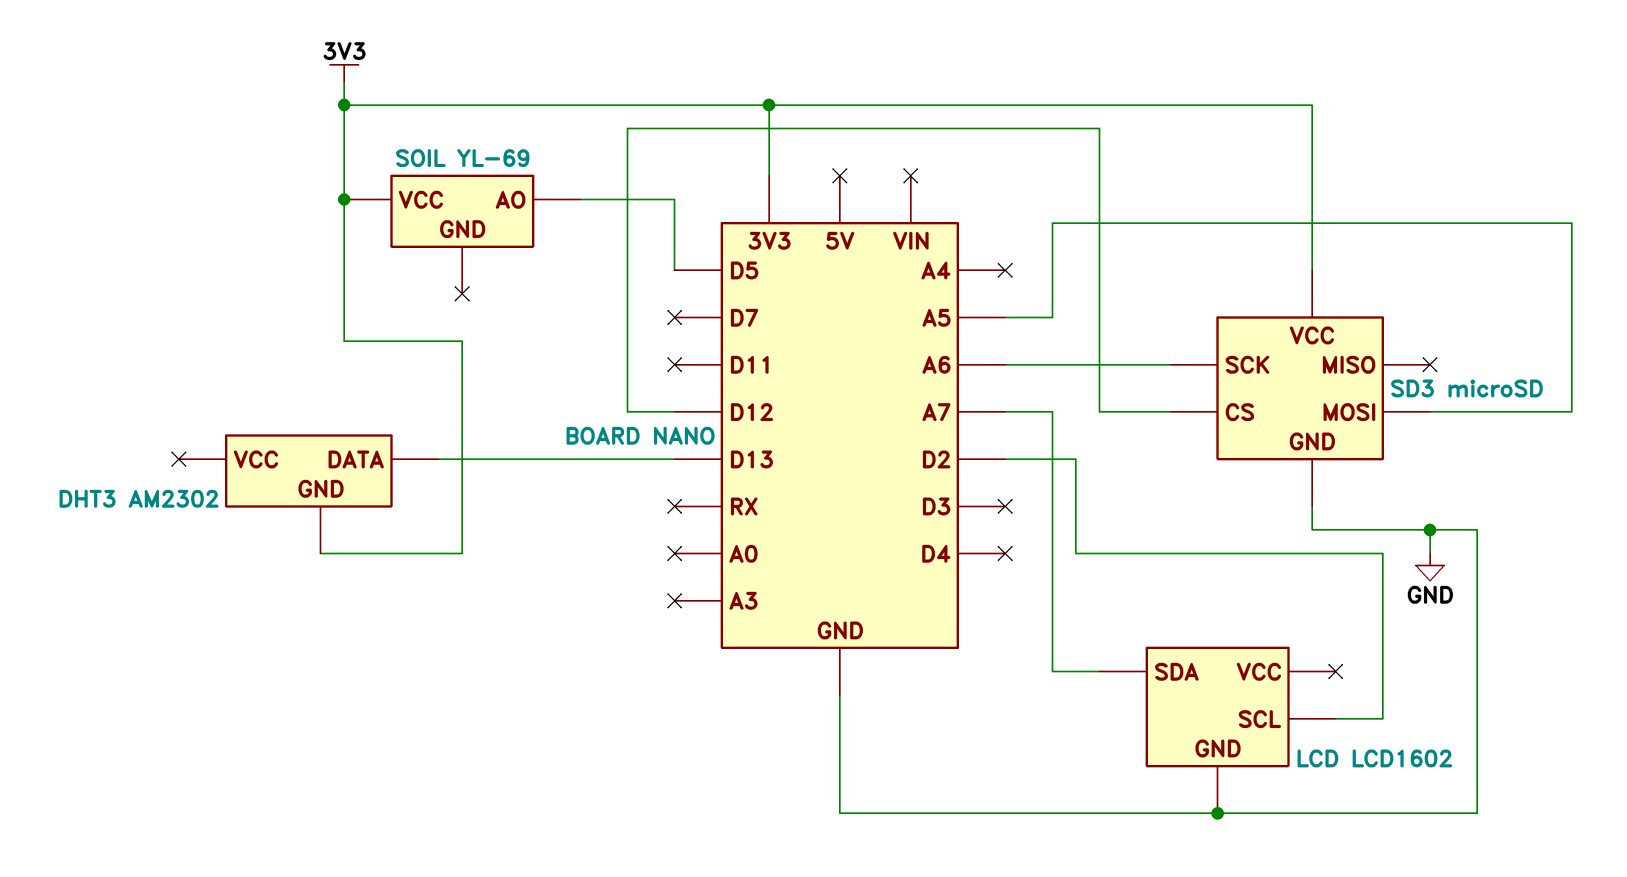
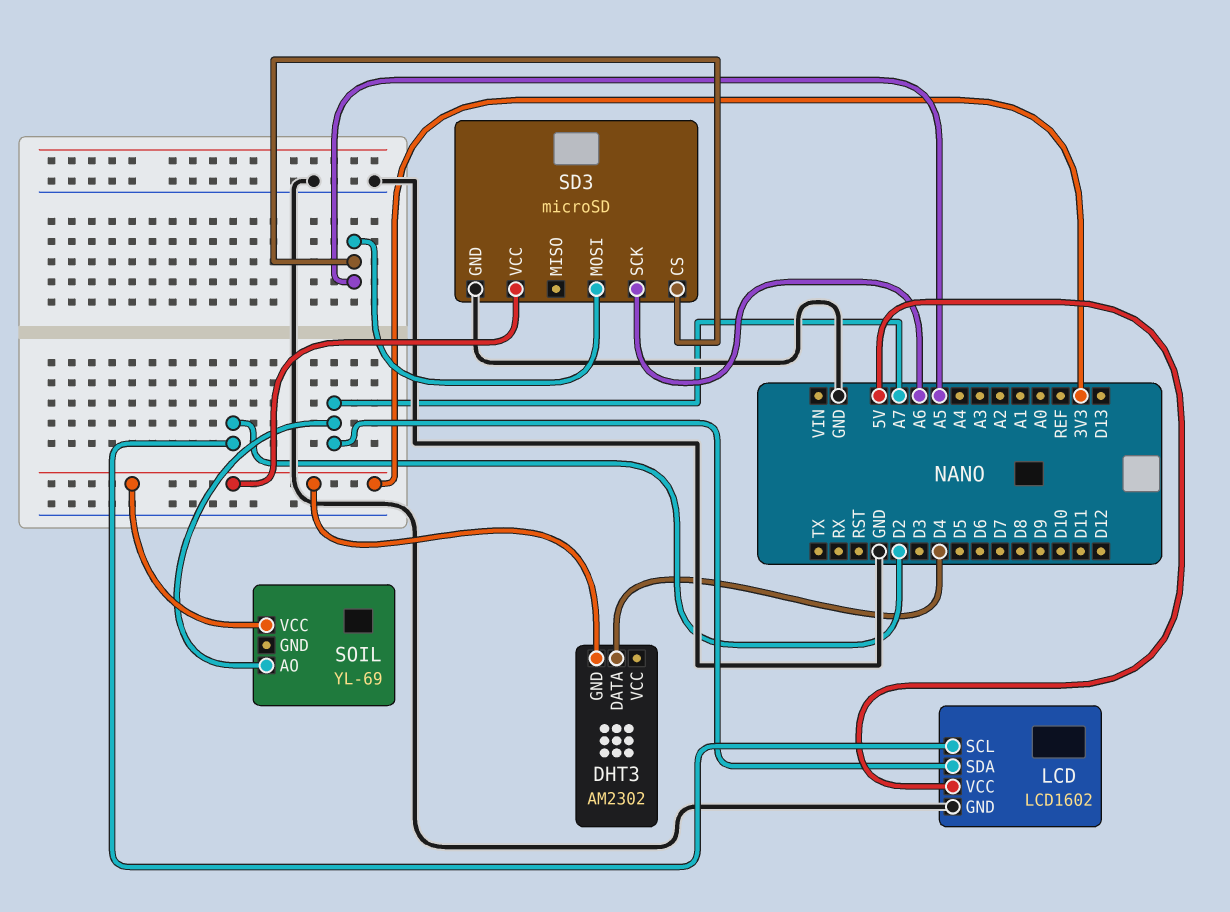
DHT3 pin DATA: D13 -> D4
LCD pin VCC: none -> 5V
SD3 pin CS: D12 -> A5
SOIL pin AO: D5 -> A7

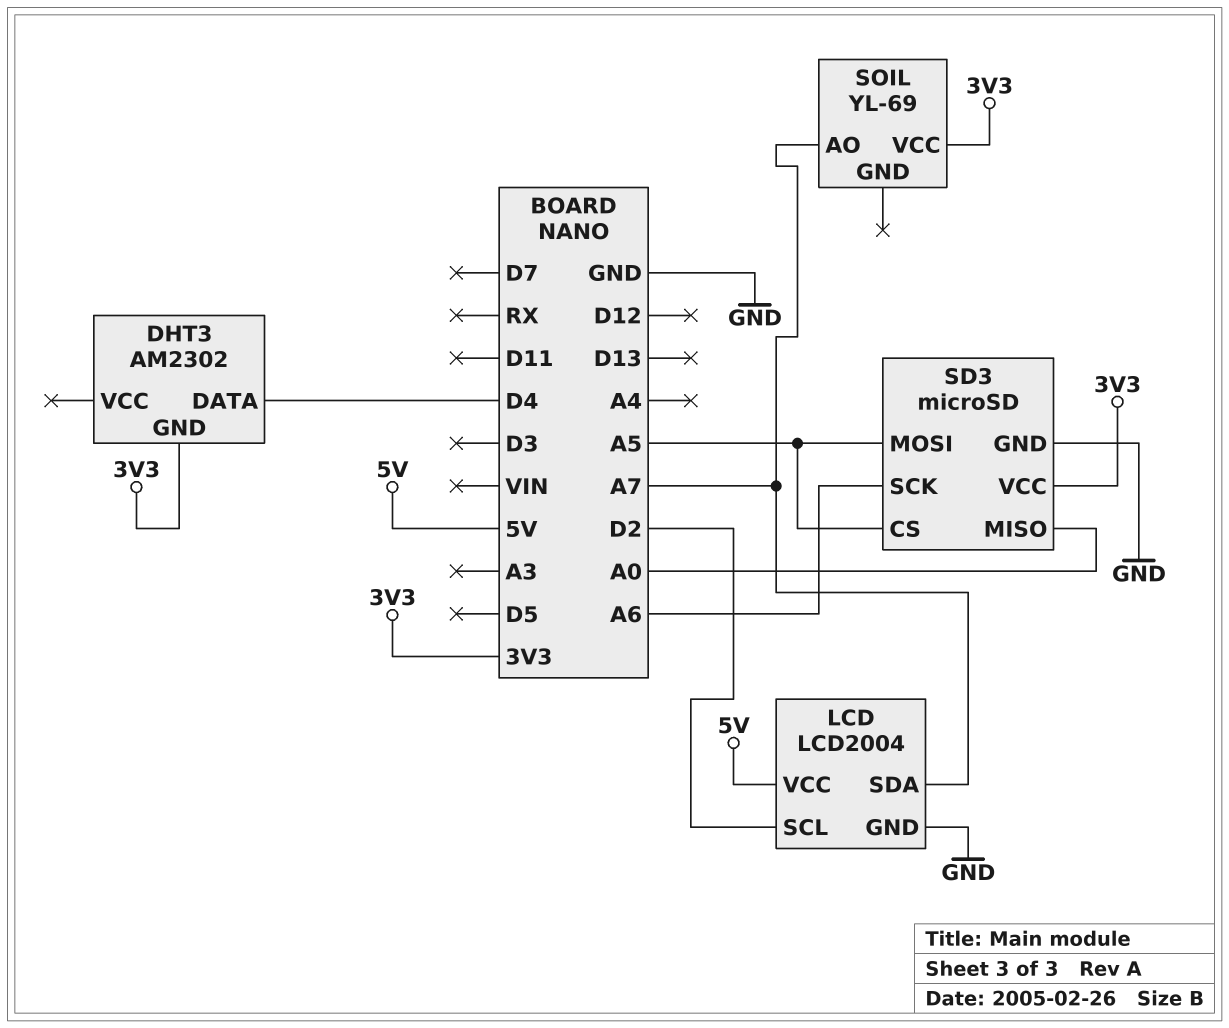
LCD: LCD1602 -> LCD2004
SD3 pin MISO: none -> A0

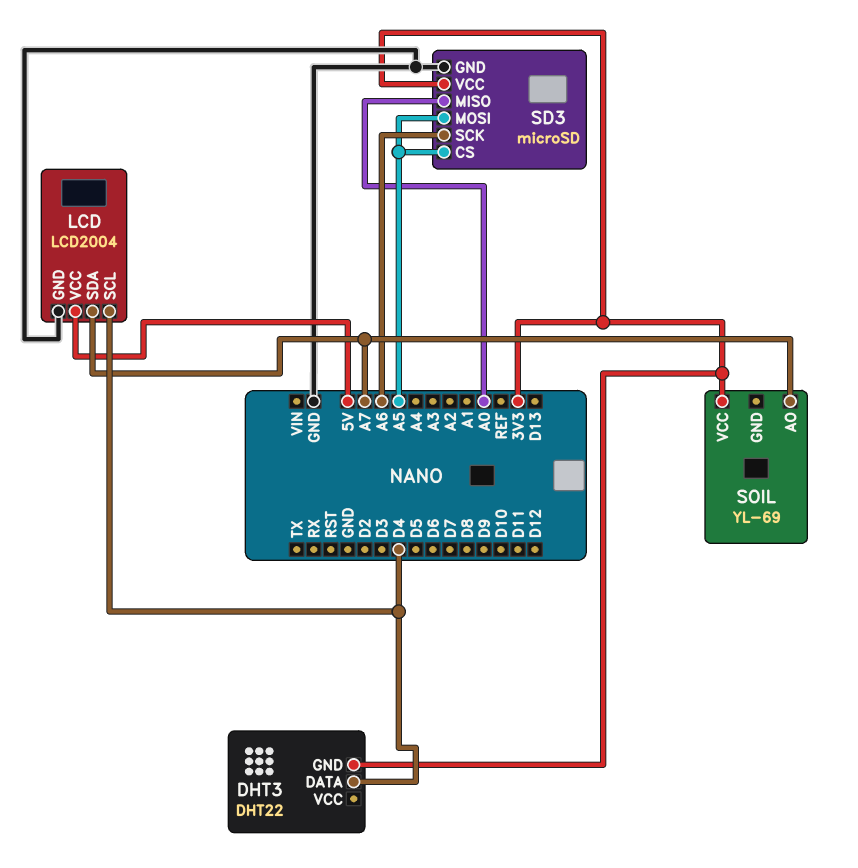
DHT3: AM2302 -> DHT22
LCD pin SCL: D2 -> D4

